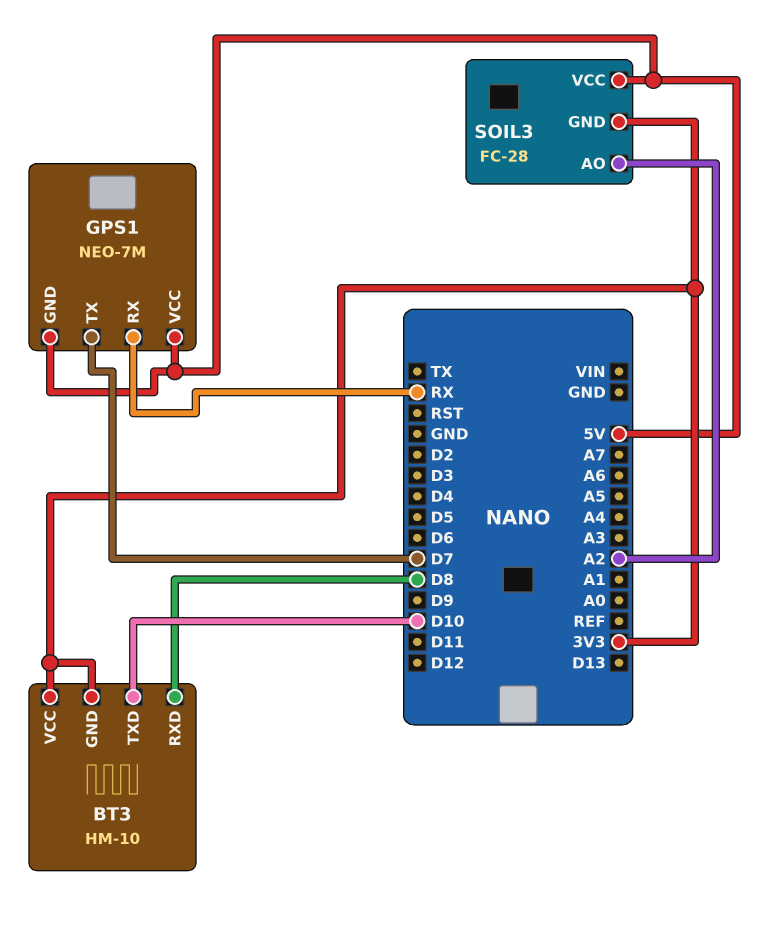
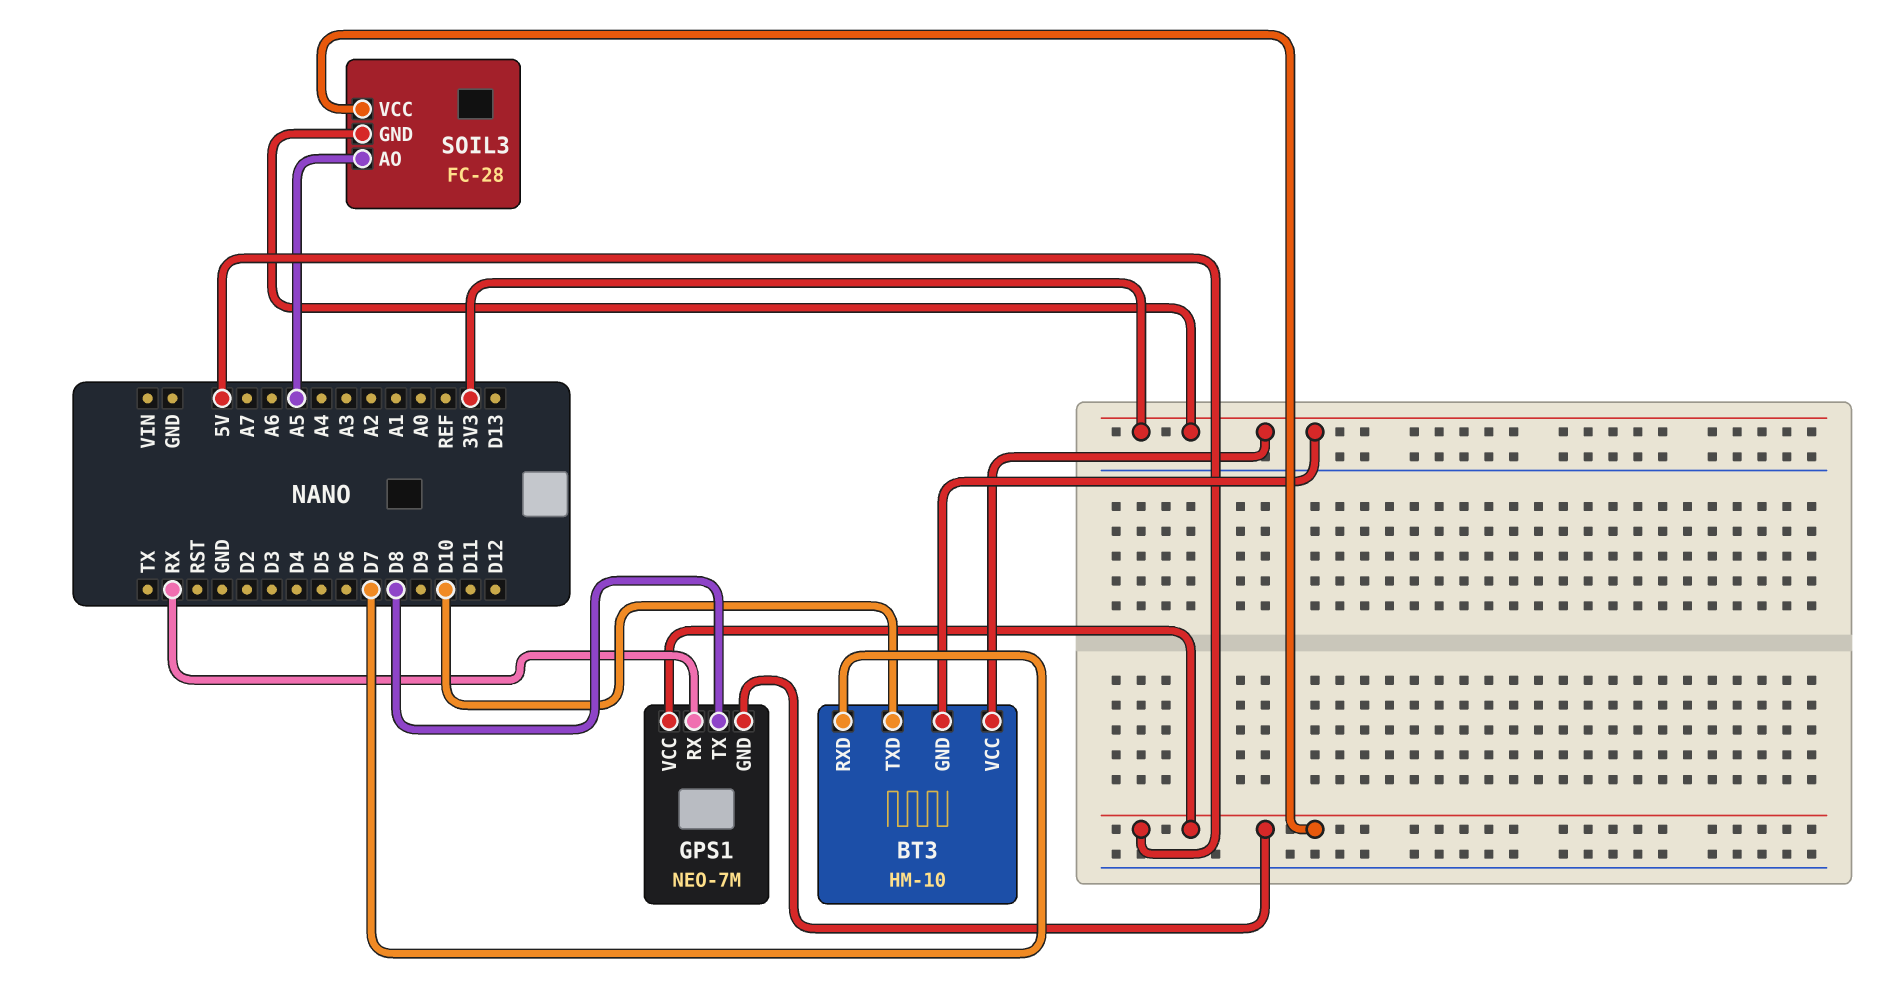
BT3 pin RXD: D8 -> D7
GPS1 pin TX: D7 -> D8
SOIL3 pin AO: A2 -> A5

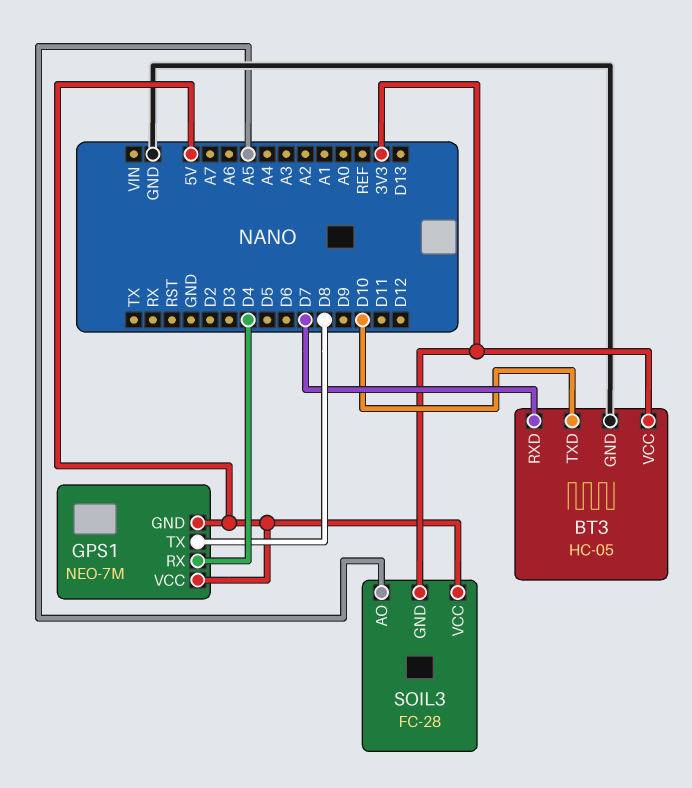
BT3: HM-10 -> HC-05
BT3 pin GND: 3V3 -> GND
GPS1 pin RX: RX -> D4

